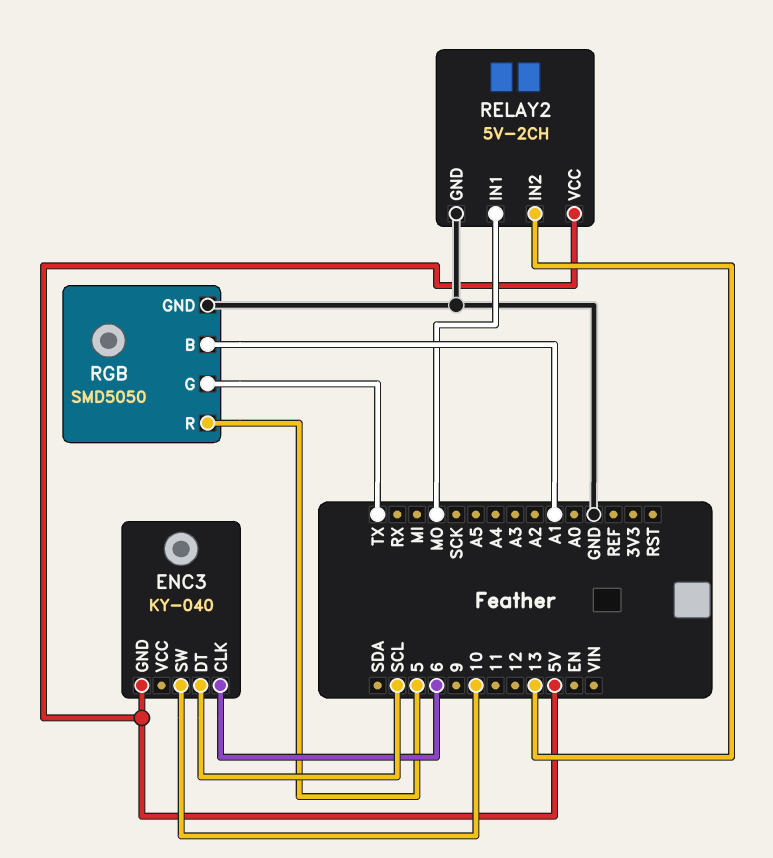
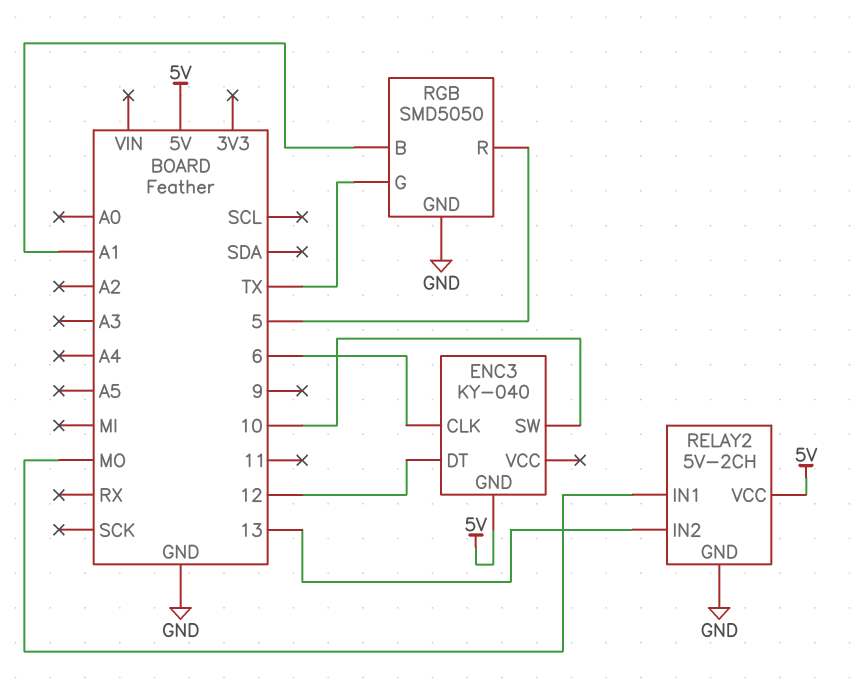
ENC3 pin DT: SCL -> 12

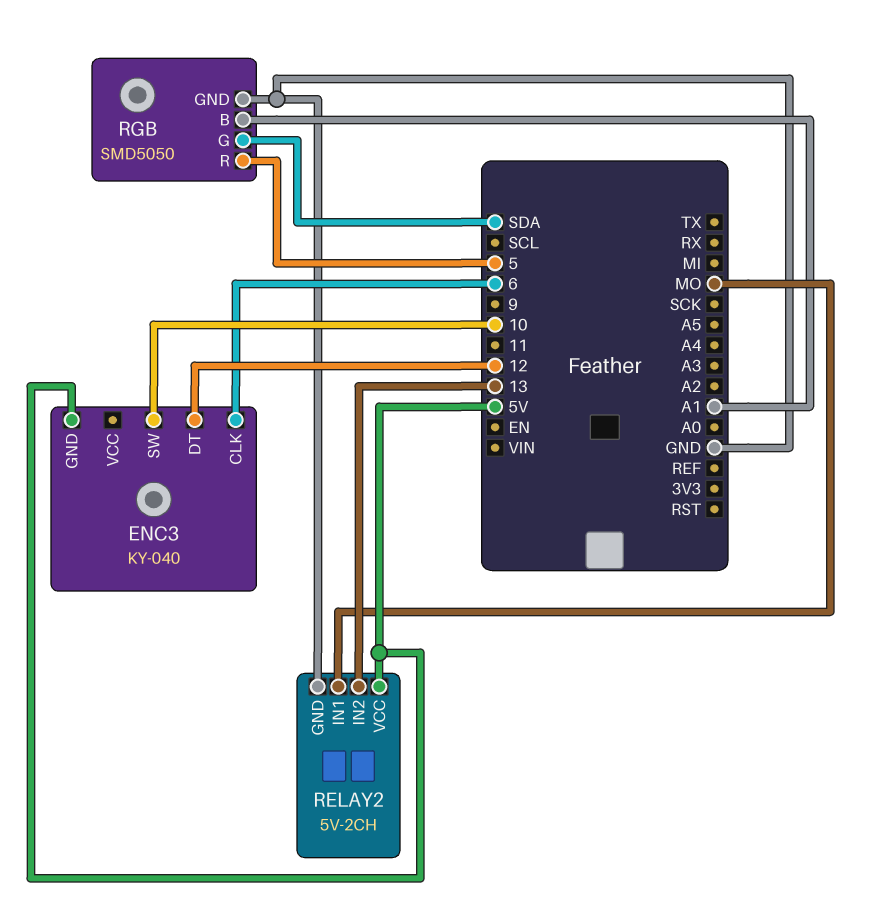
RGB pin G: TX -> SDA

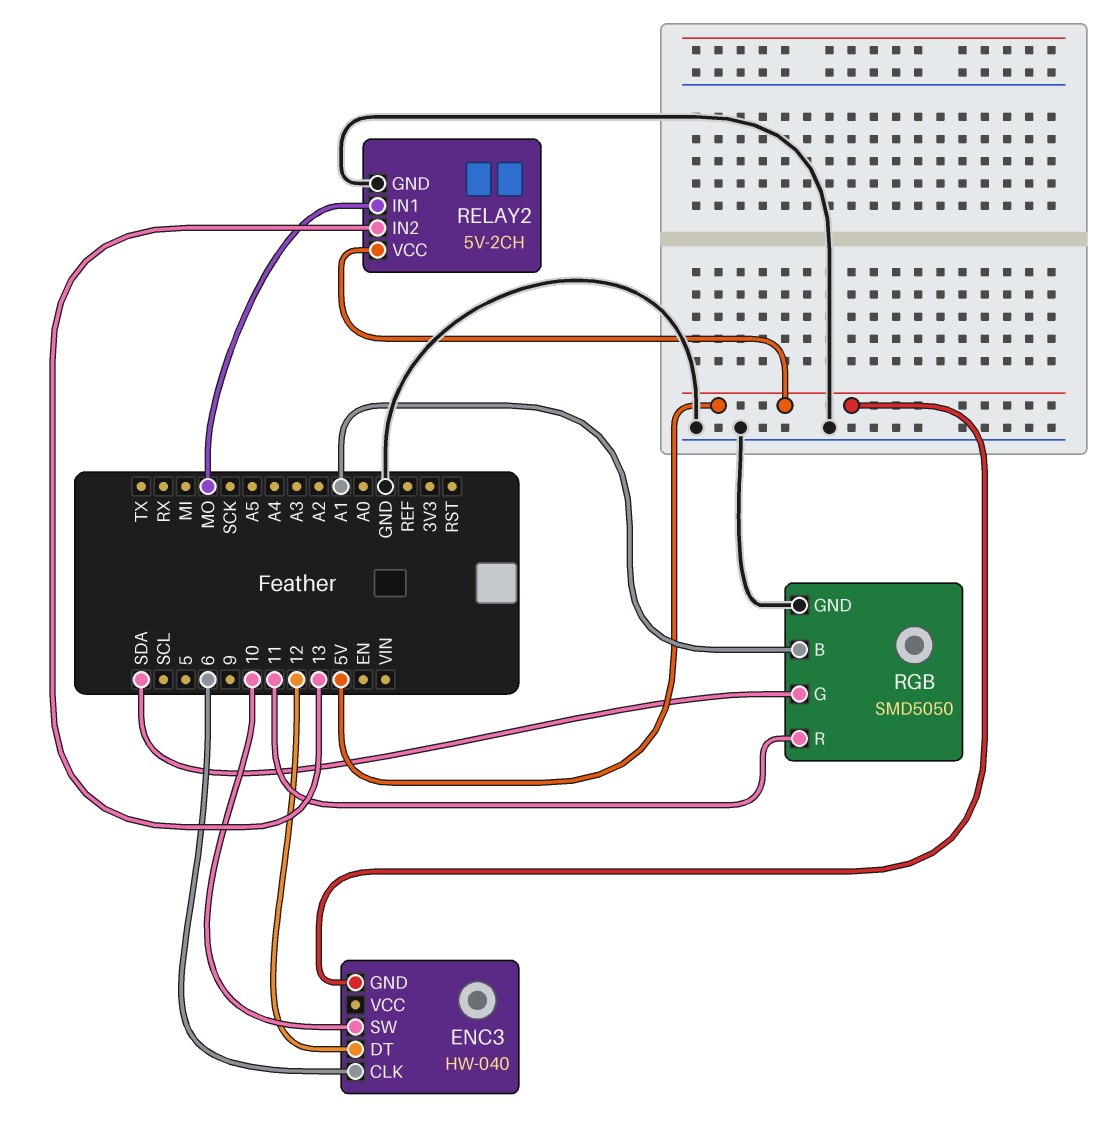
ENC3: KY-040 -> HW-040
RGB pin R: 5 -> 11

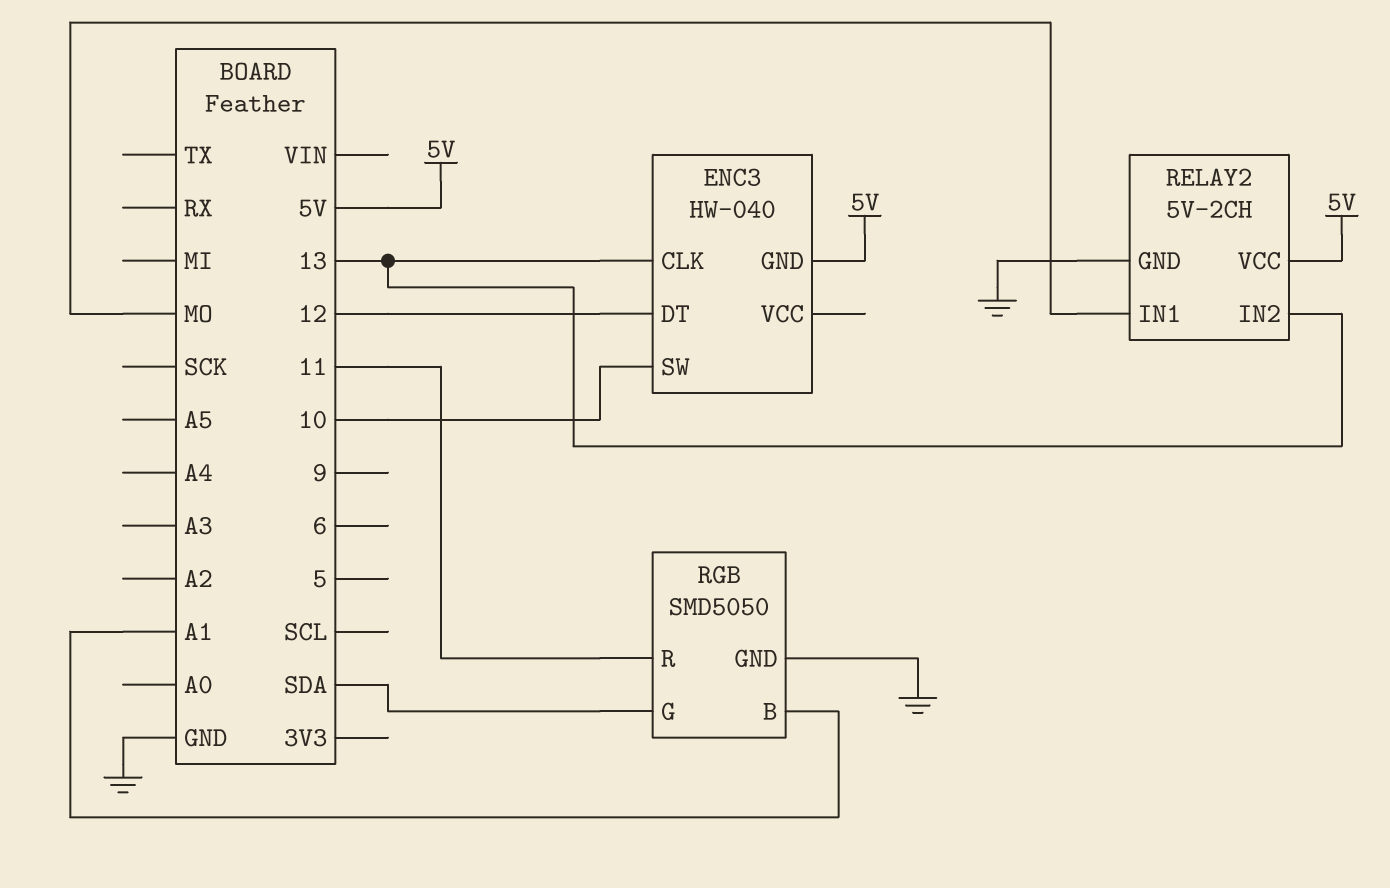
ENC3 pin CLK: 6 -> 13

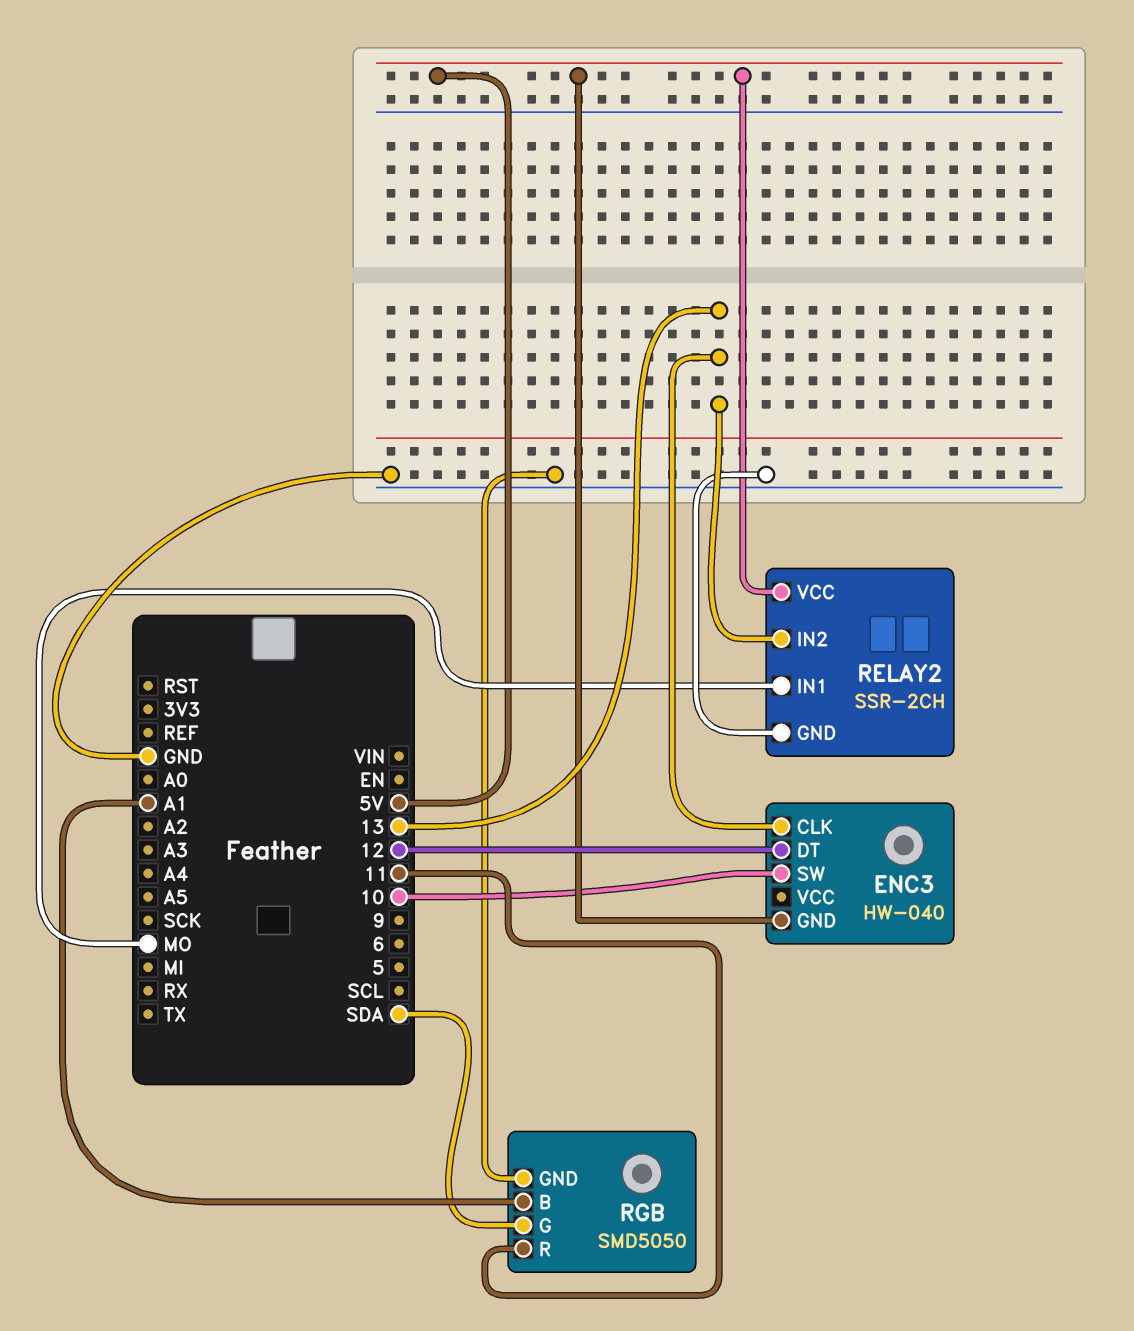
RELAY2: 5V-2CH -> SSR-2CH

